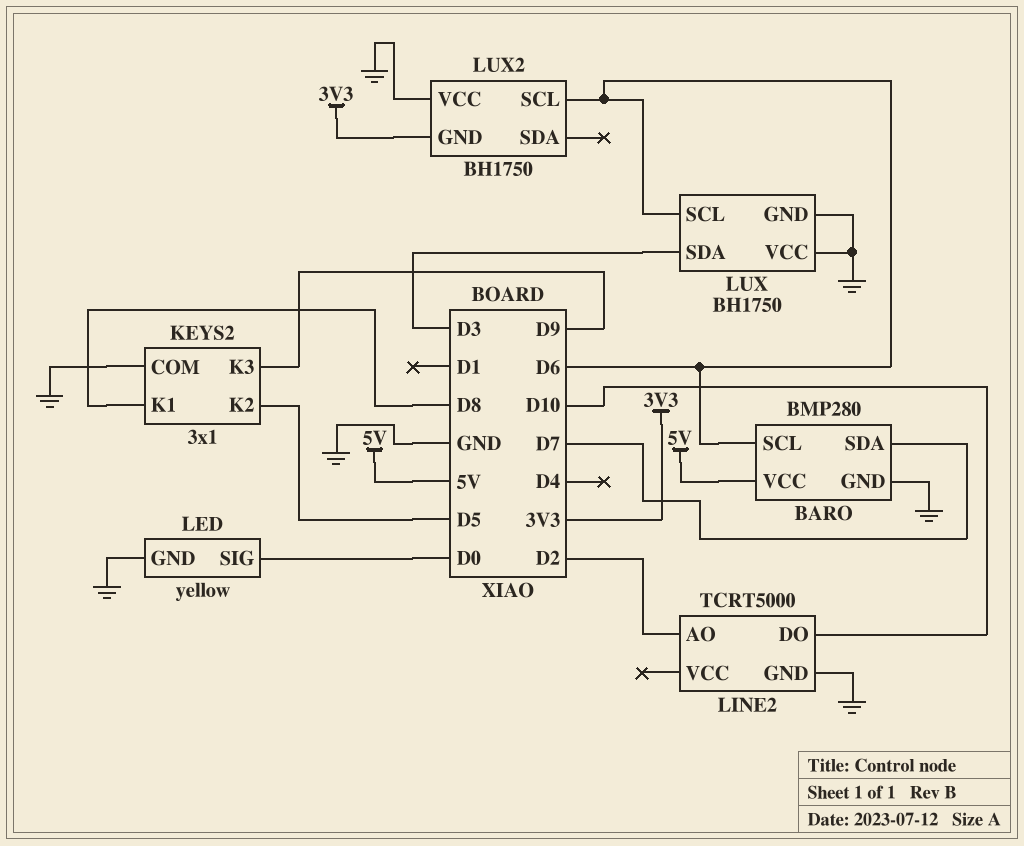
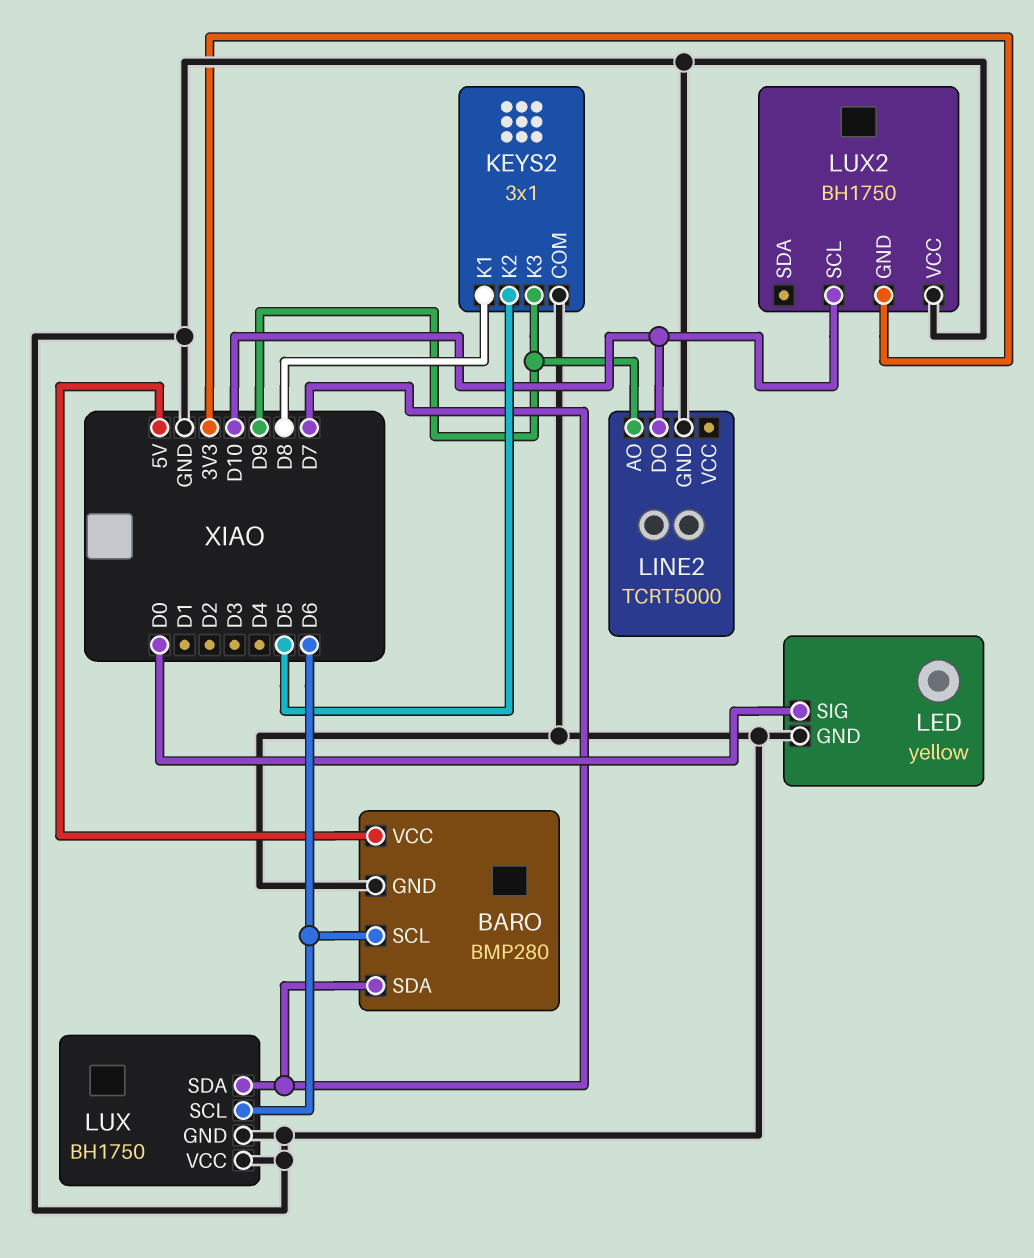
LINE2 pin AO: D2 -> D9
LUX pin SDA: D3 -> D7
LUX2 pin SCL: D6 -> D10

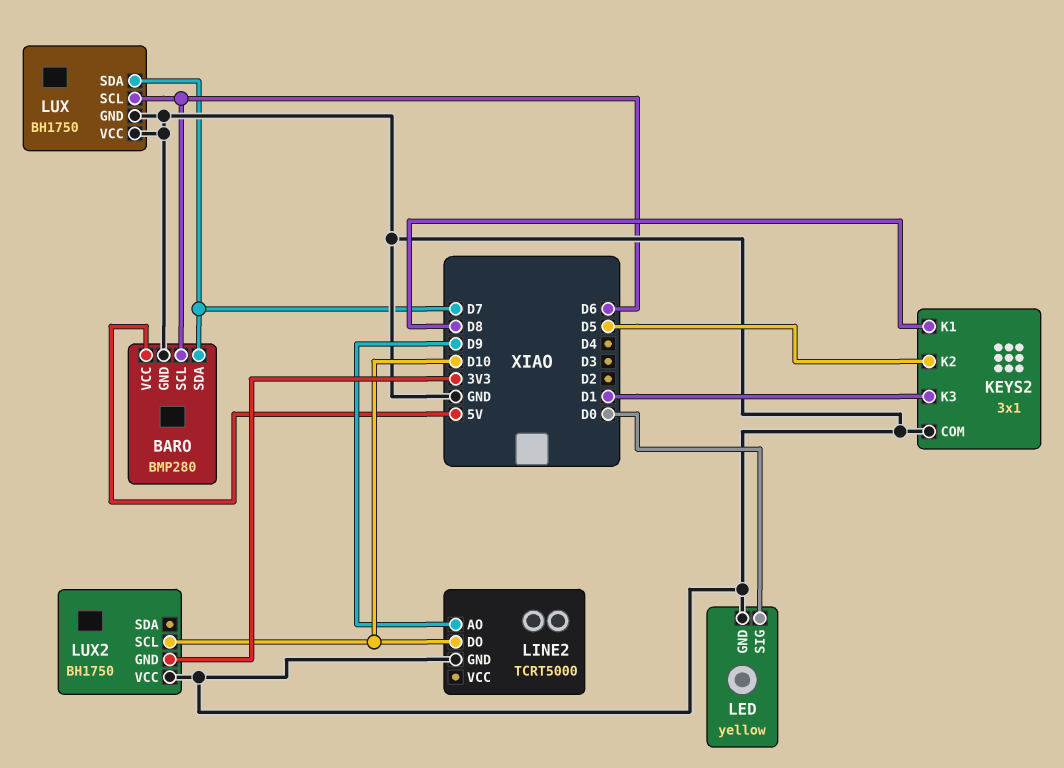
KEYS2 pin K3: D9 -> D1

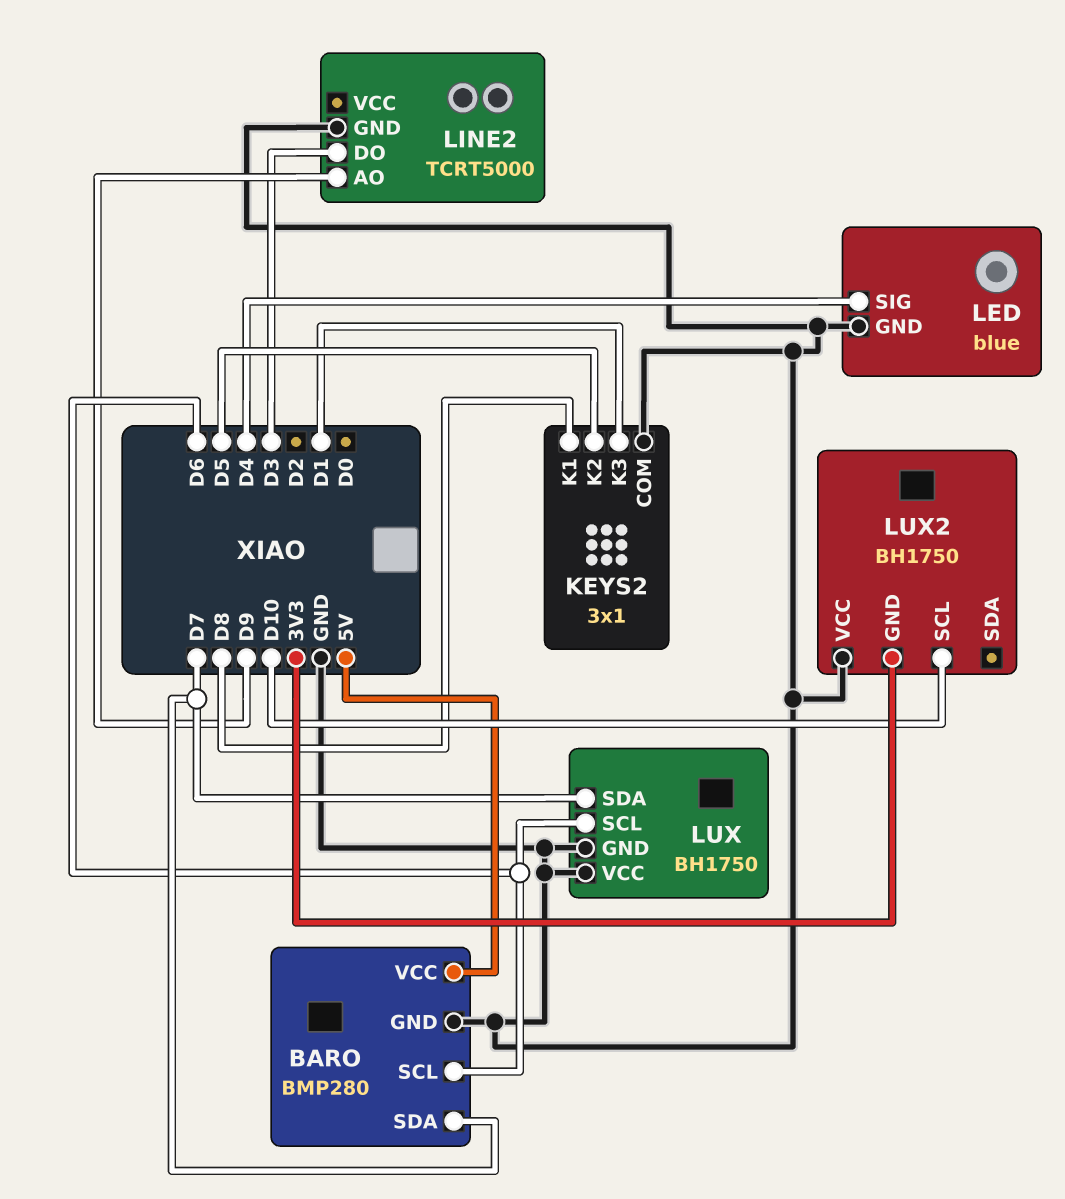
LED: yellow -> blue
LED pin SIG: D0 -> D4
LINE2 pin DO: D10 -> D3

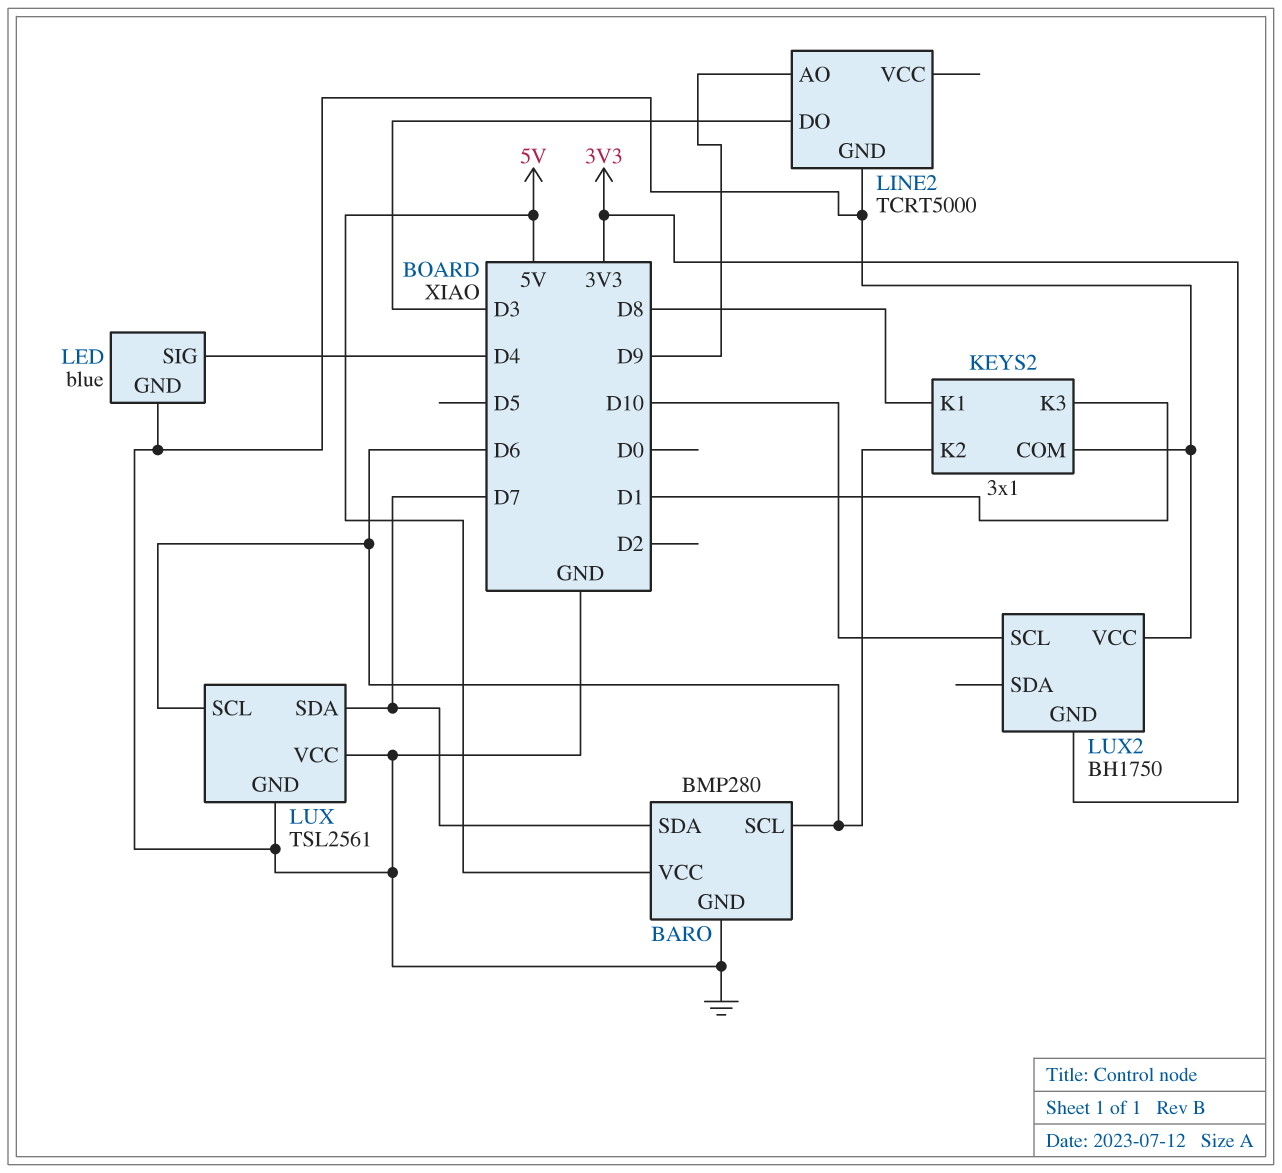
KEYS2 pin K2: D5 -> D6
LUX: BH1750 -> TSL2561

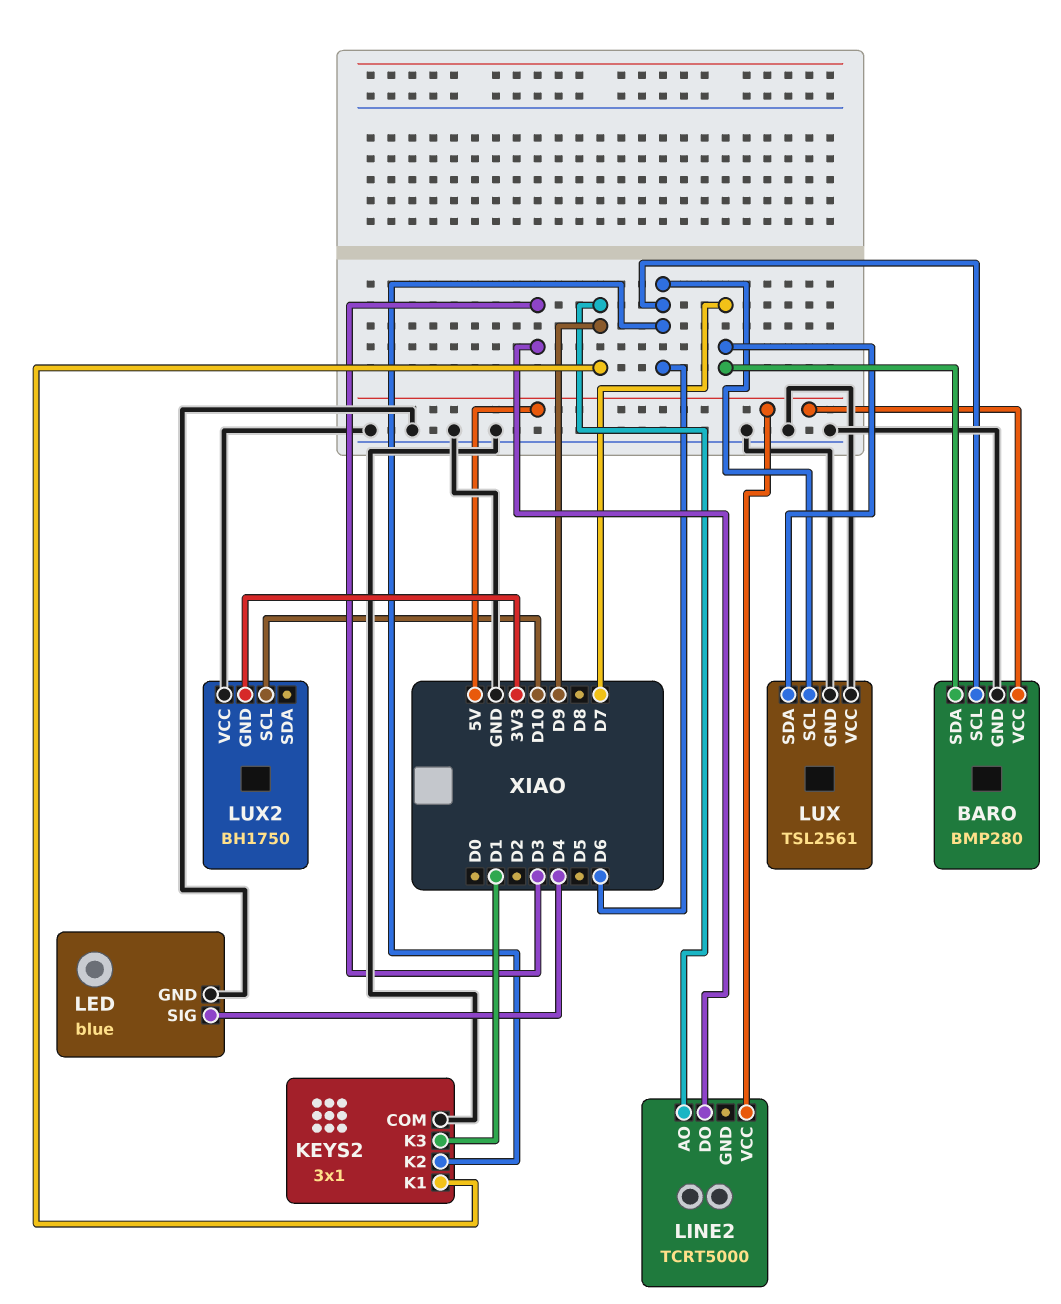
KEYS2 pin K1: D8 -> D9
LINE2 pin GND: GND -> none
LINE2 pin VCC: none -> 5V

